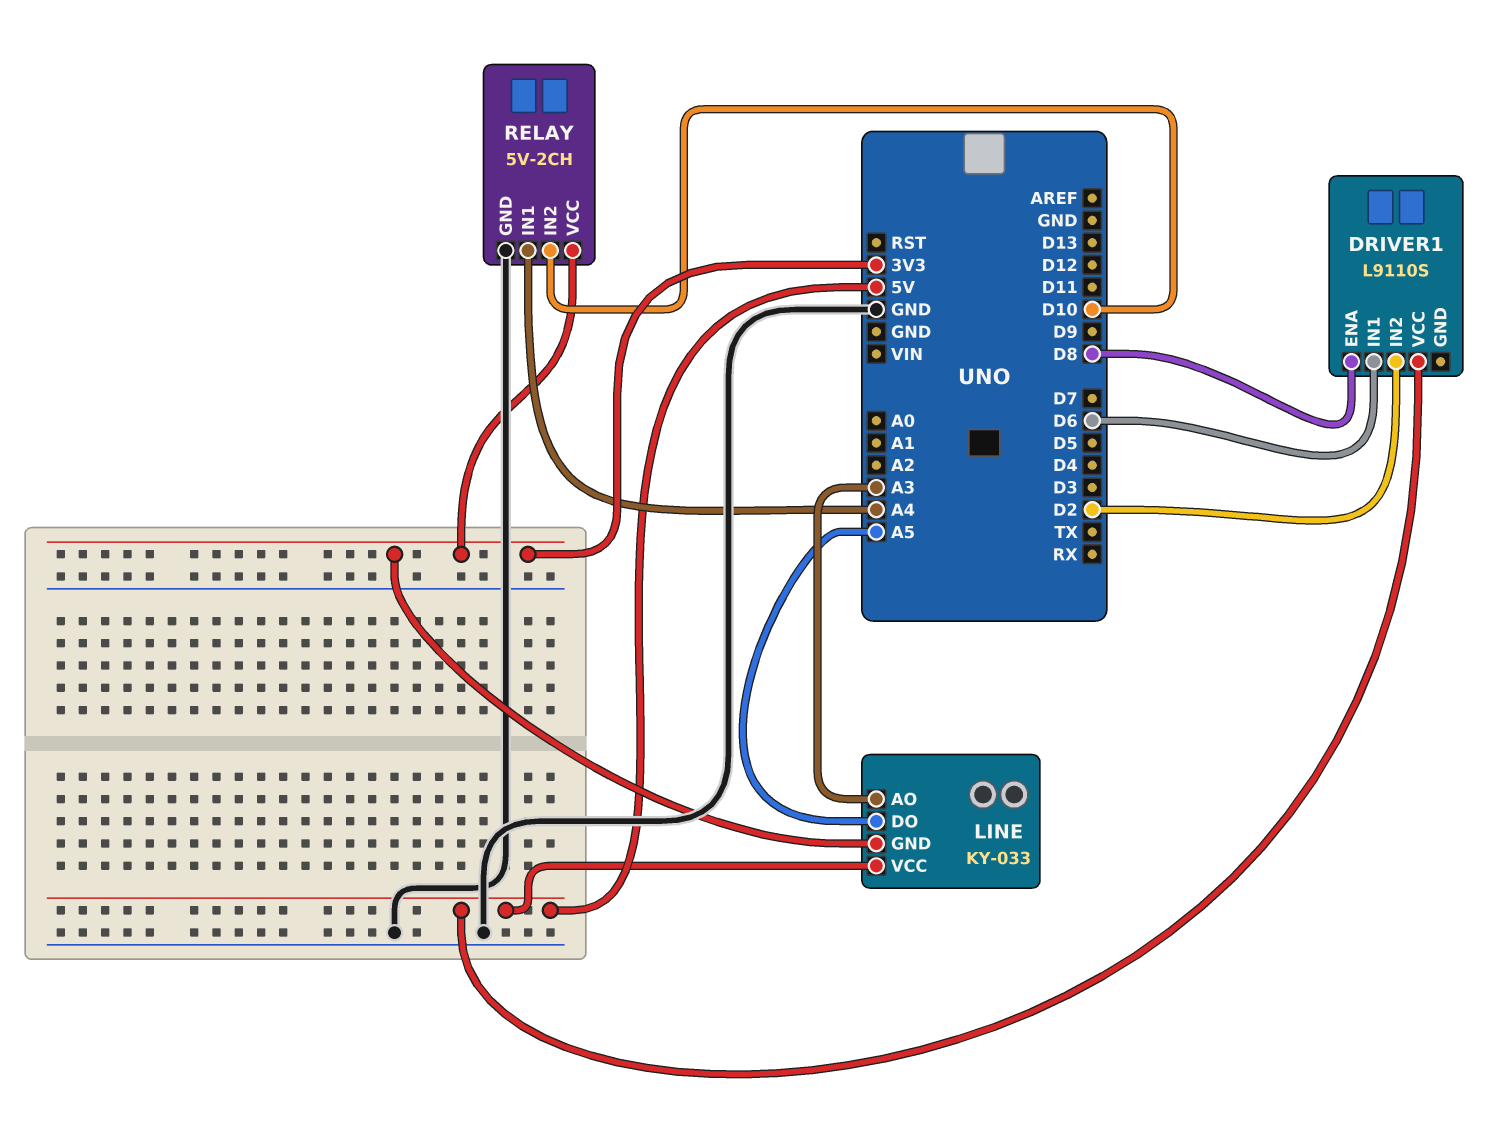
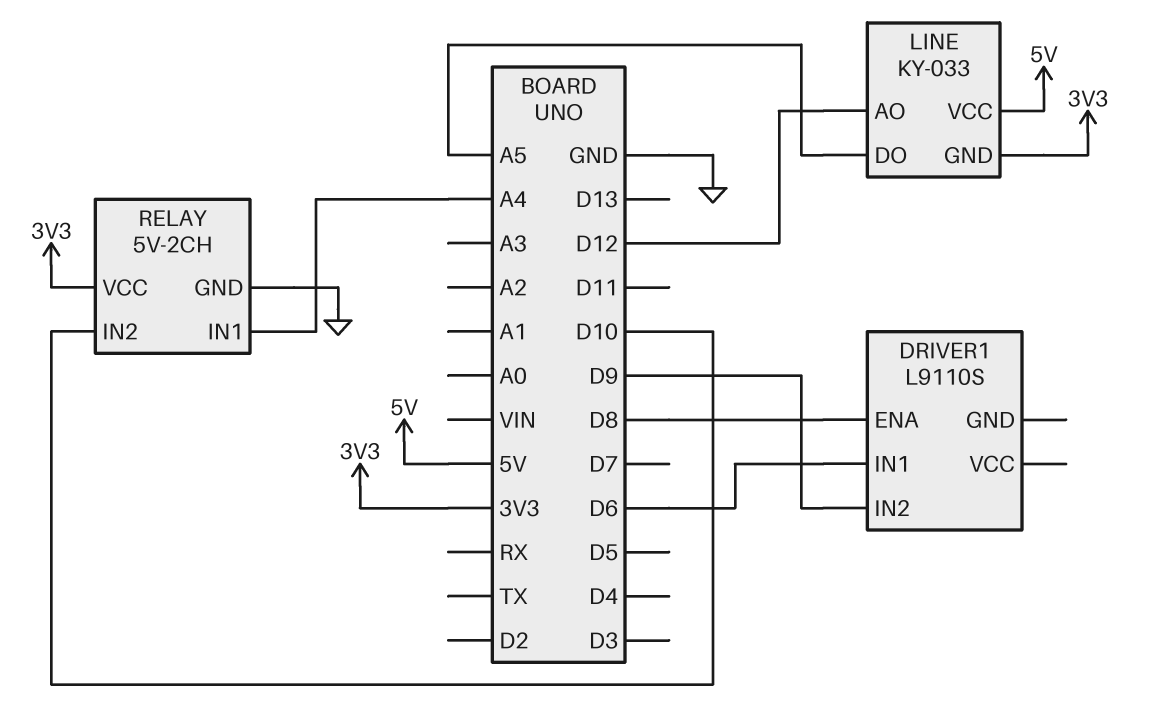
DRIVER1 pin IN2: D2 -> D9
DRIVER1 pin VCC: 5V -> none
LINE pin AO: A3 -> D12

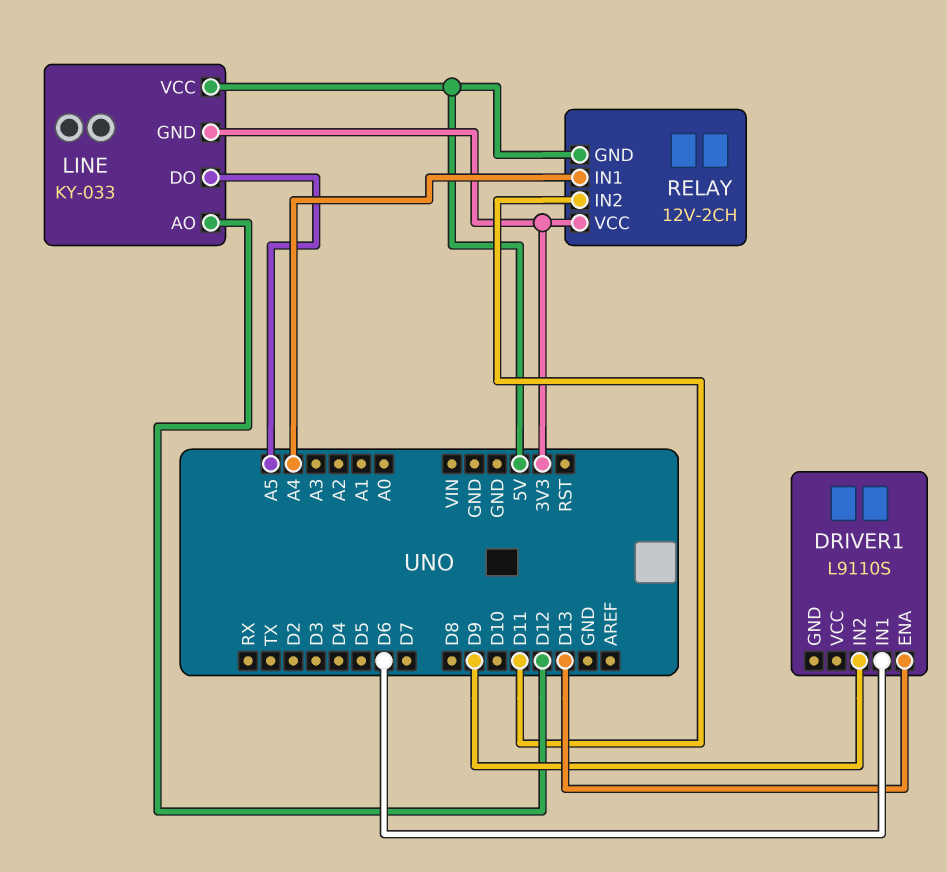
DRIVER1 pin ENA: D8 -> D13
RELAY: 5V-2CH -> 12V-2CH
RELAY pin GND: GND -> 5V
RELAY pin IN2: D10 -> D11

